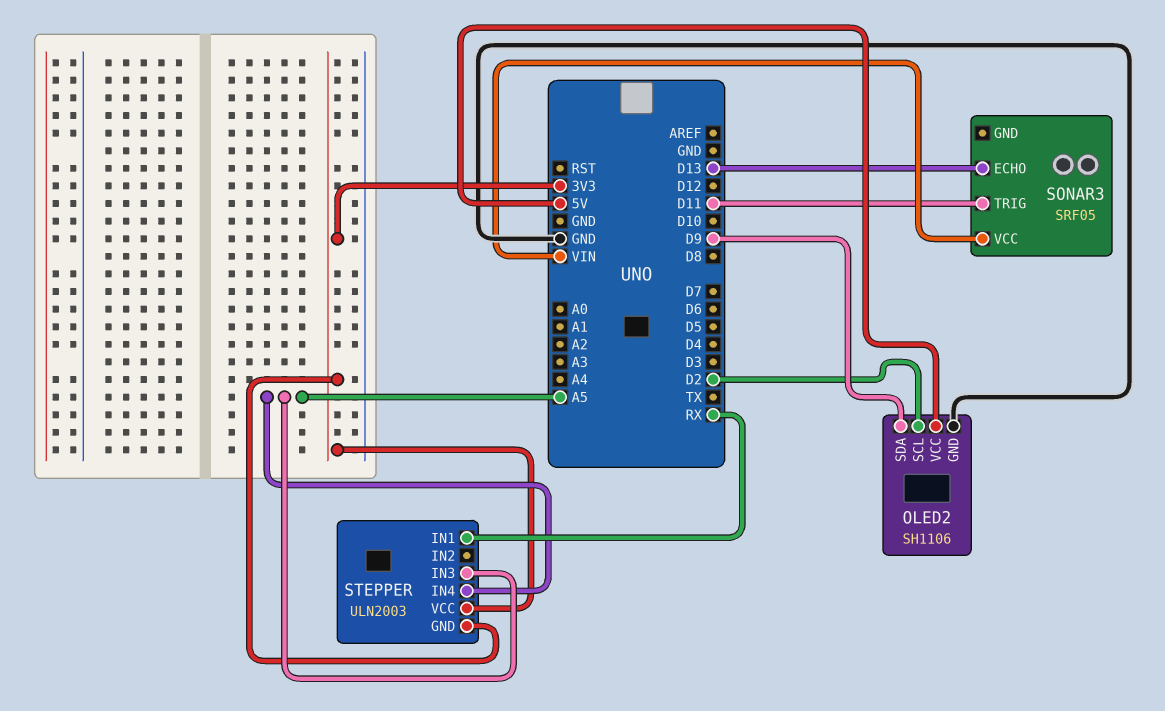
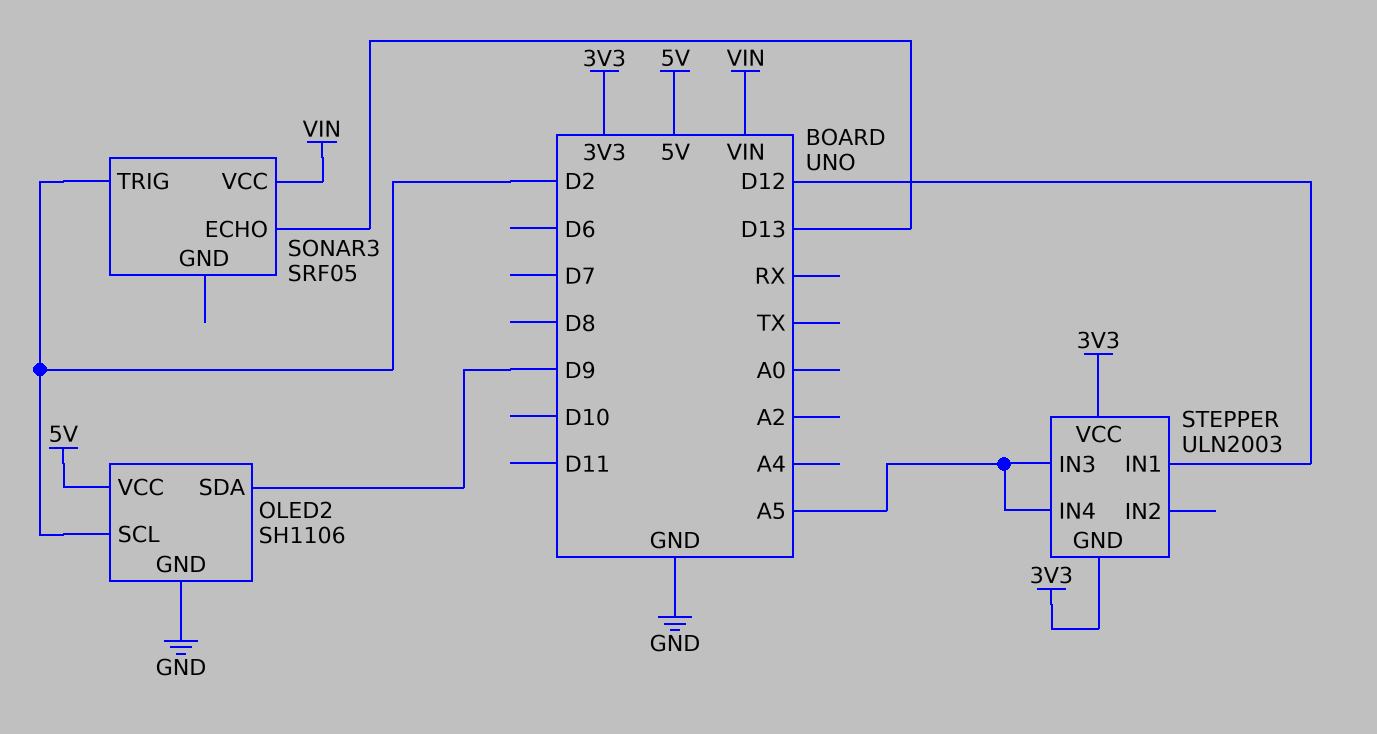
SONAR3 pin TRIG: D11 -> D2
STEPPER pin IN1: RX -> D12

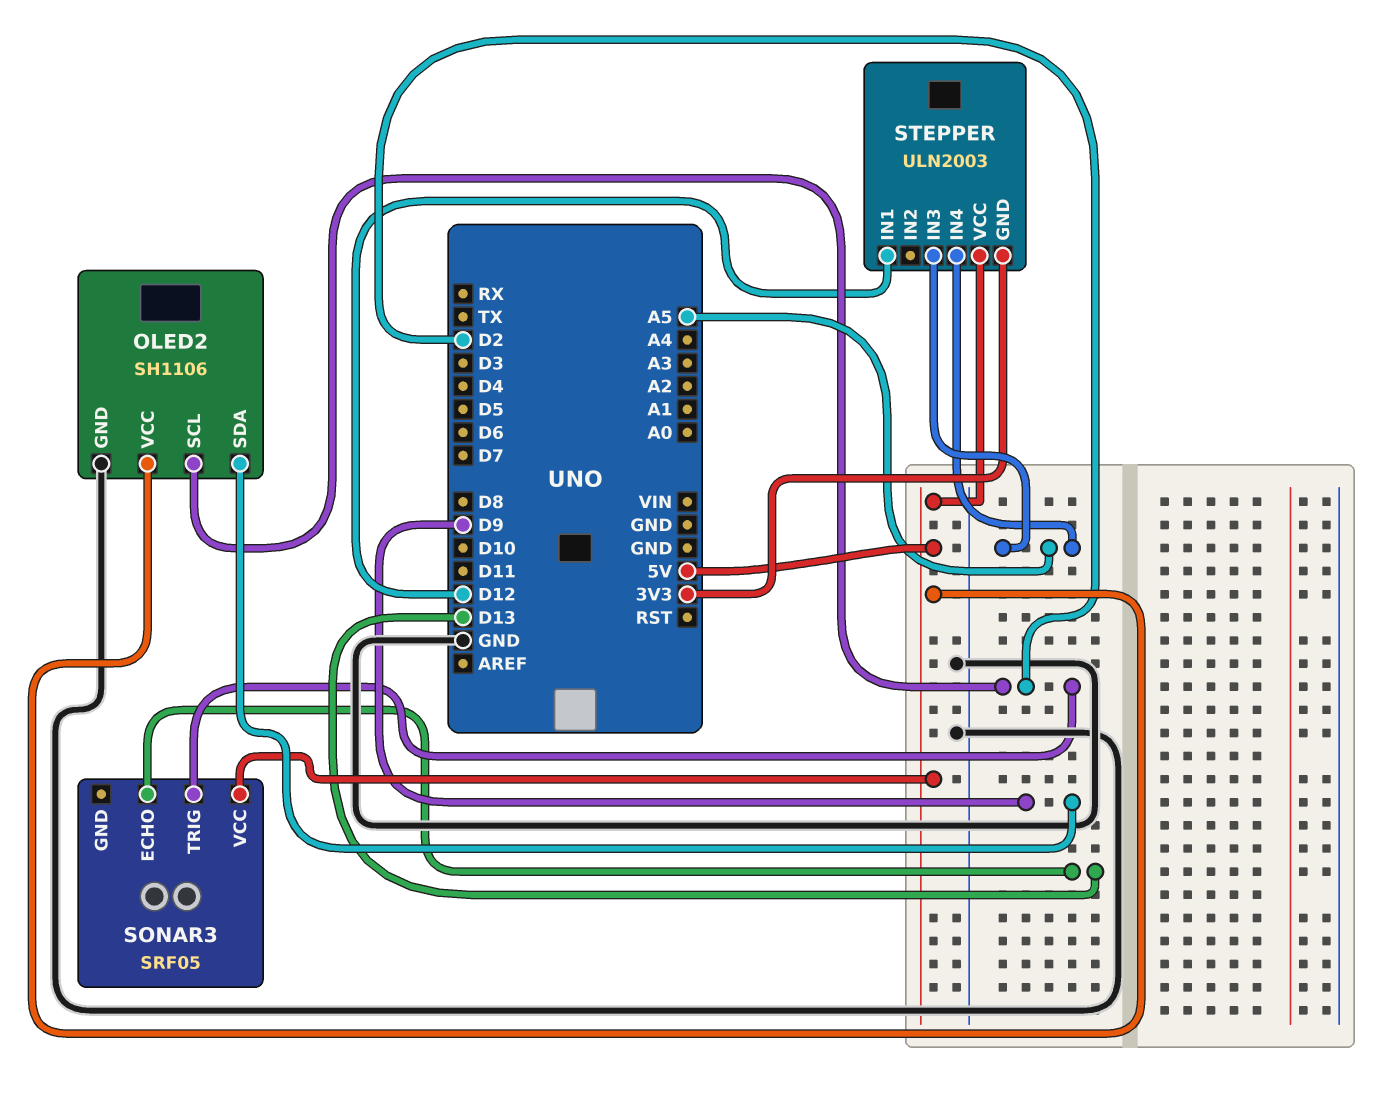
SONAR3 pin VCC: VIN -> 5V
STEPPER pin VCC: 3V3 -> 5V

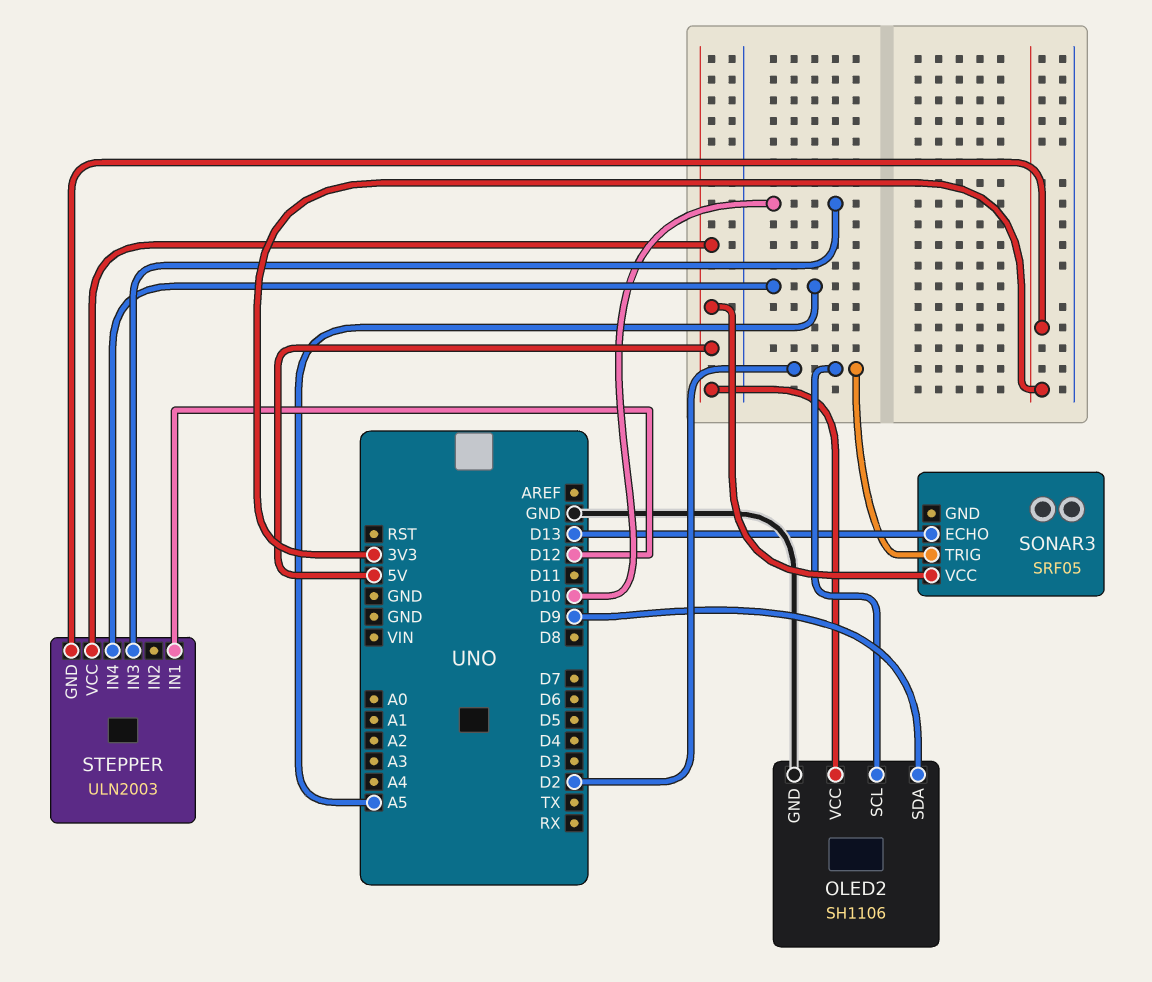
STEPPER pin IN3: A5 -> D10

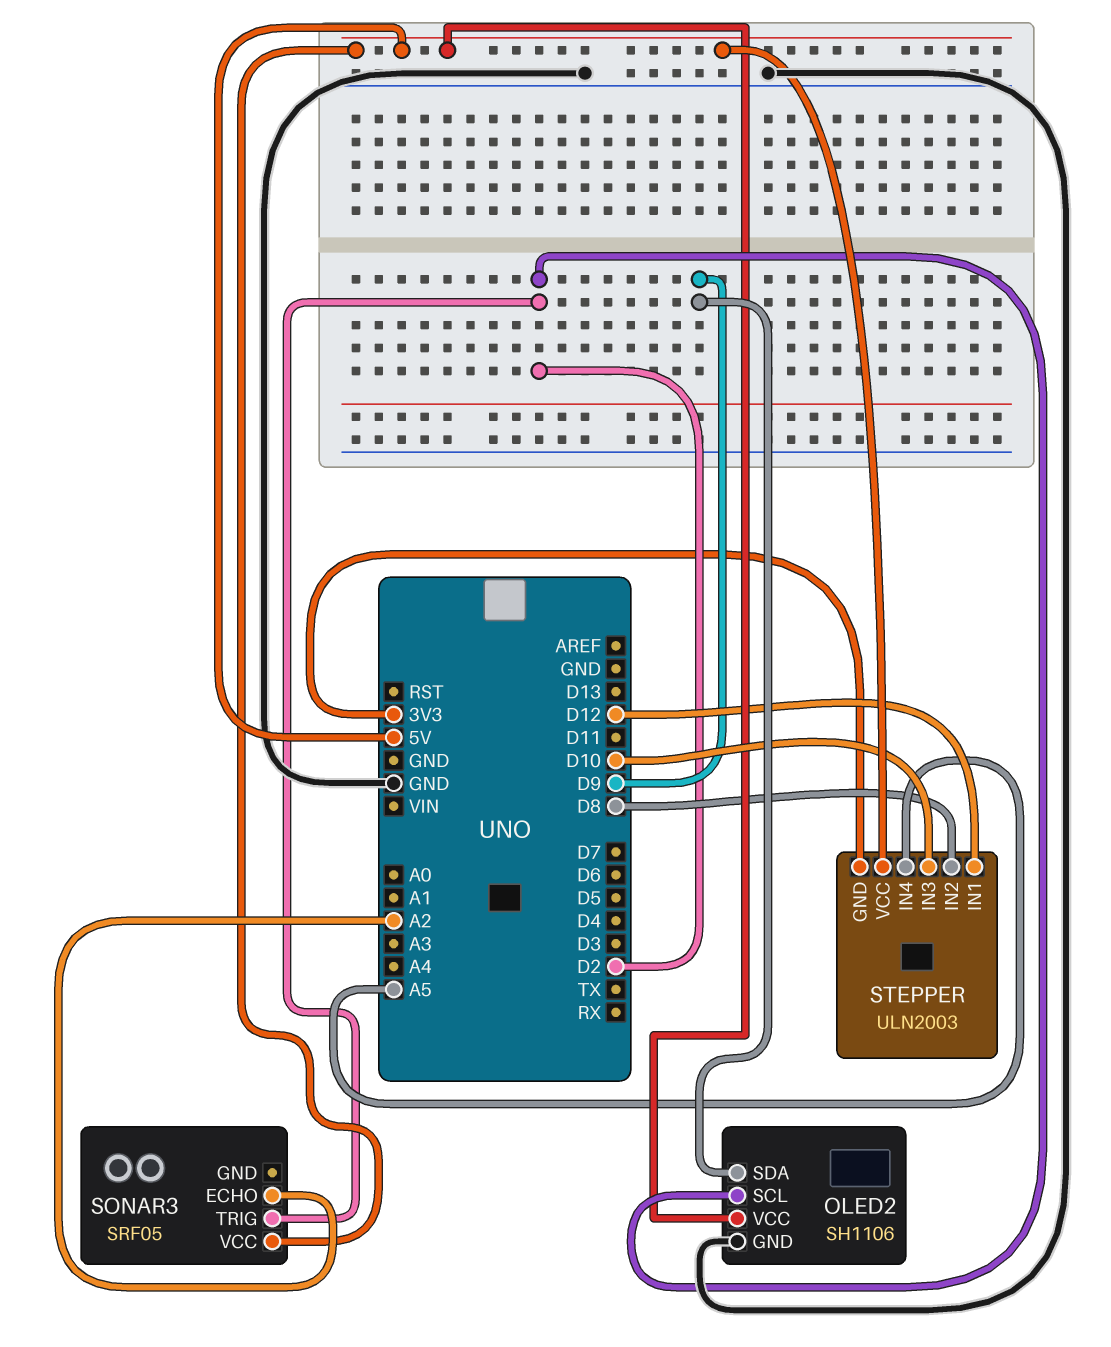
SONAR3 pin ECHO: D13 -> A2
STEPPER pin IN2: none -> D8

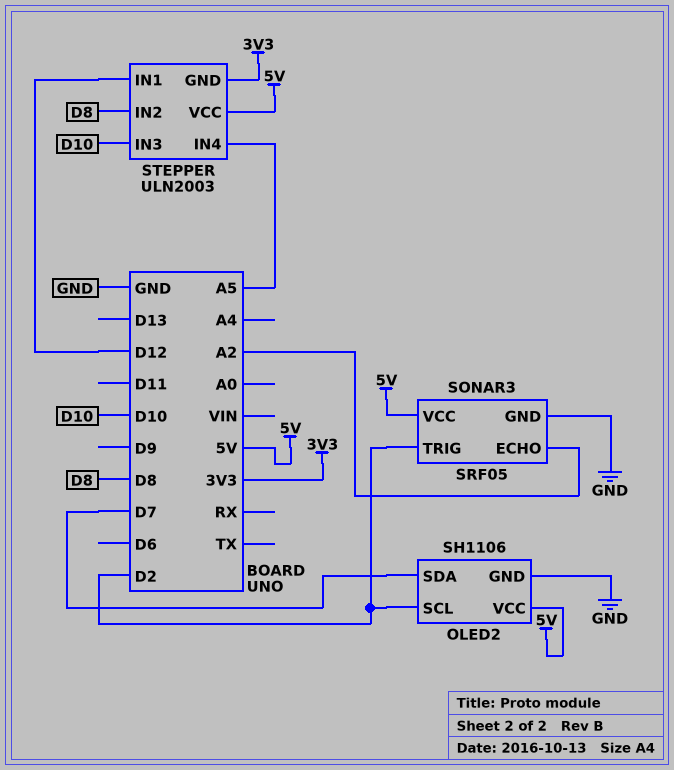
OLED2 pin SDA: D9 -> D7
SONAR3 pin GND: none -> GND

